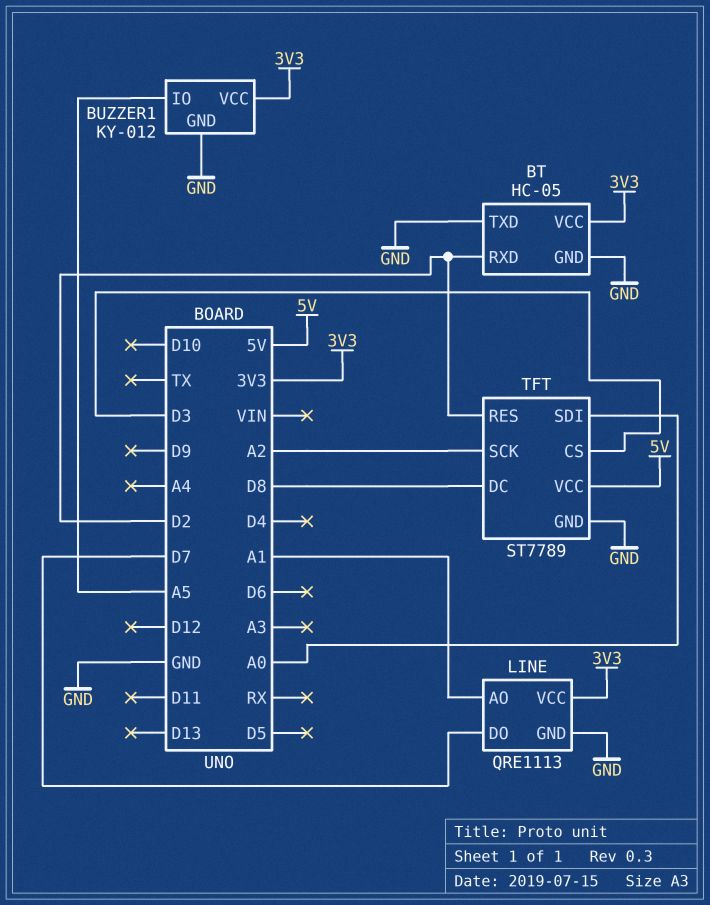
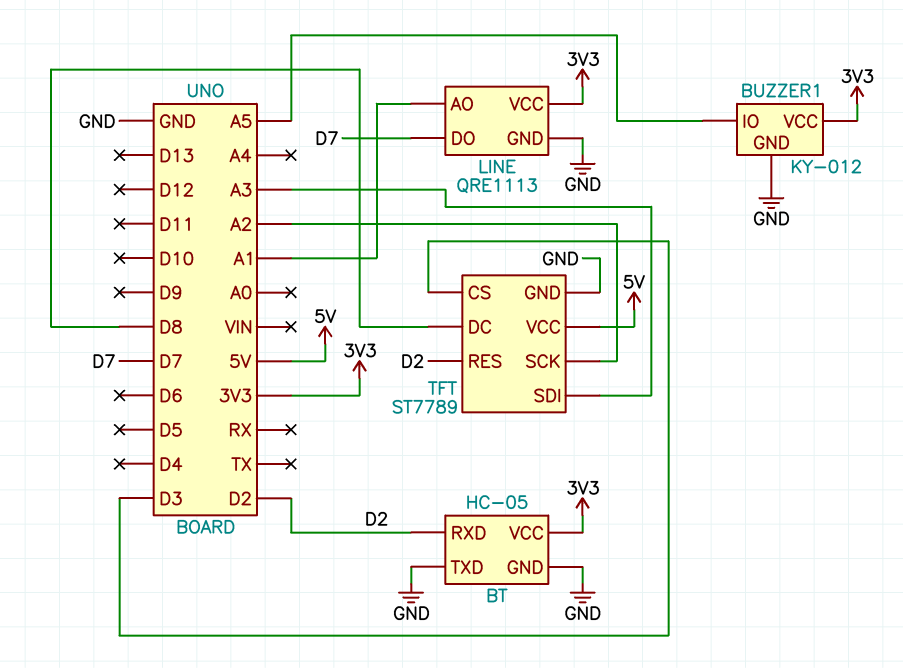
TFT pin SDI: A0 -> A3

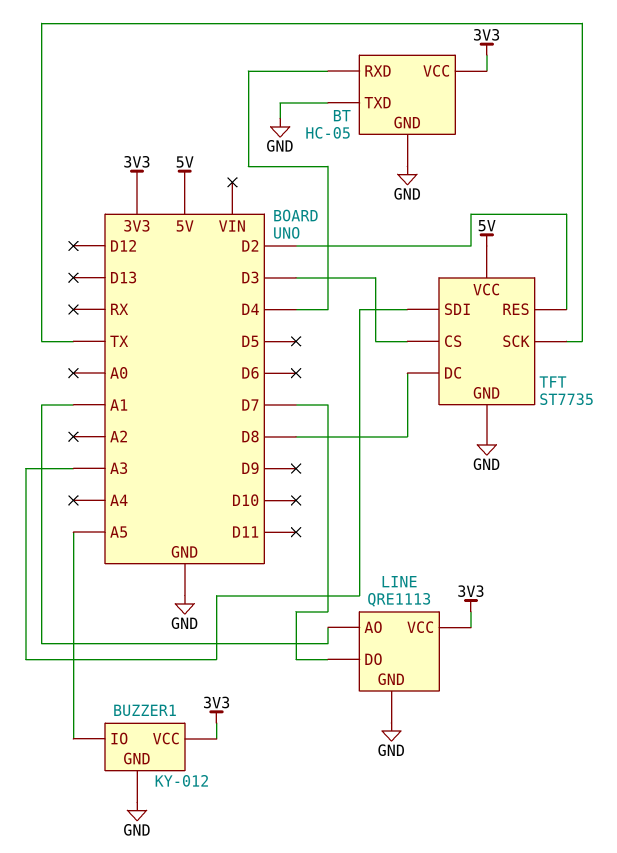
BT pin RXD: D2 -> D4
TFT: ST7789 -> ST7735
TFT pin SCK: A2 -> TX

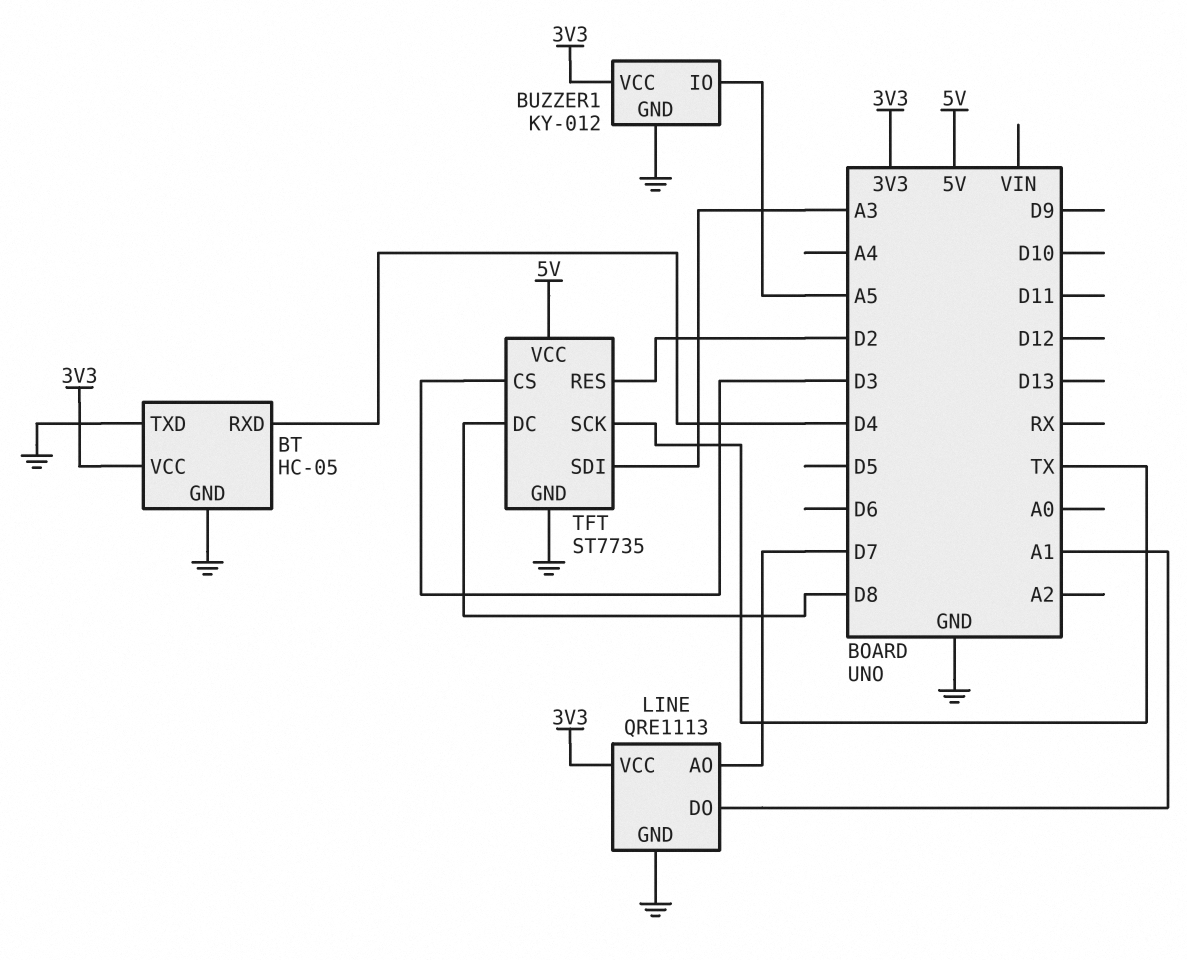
LINE pin AO: A1 -> D7
LINE pin DO: D7 -> A1

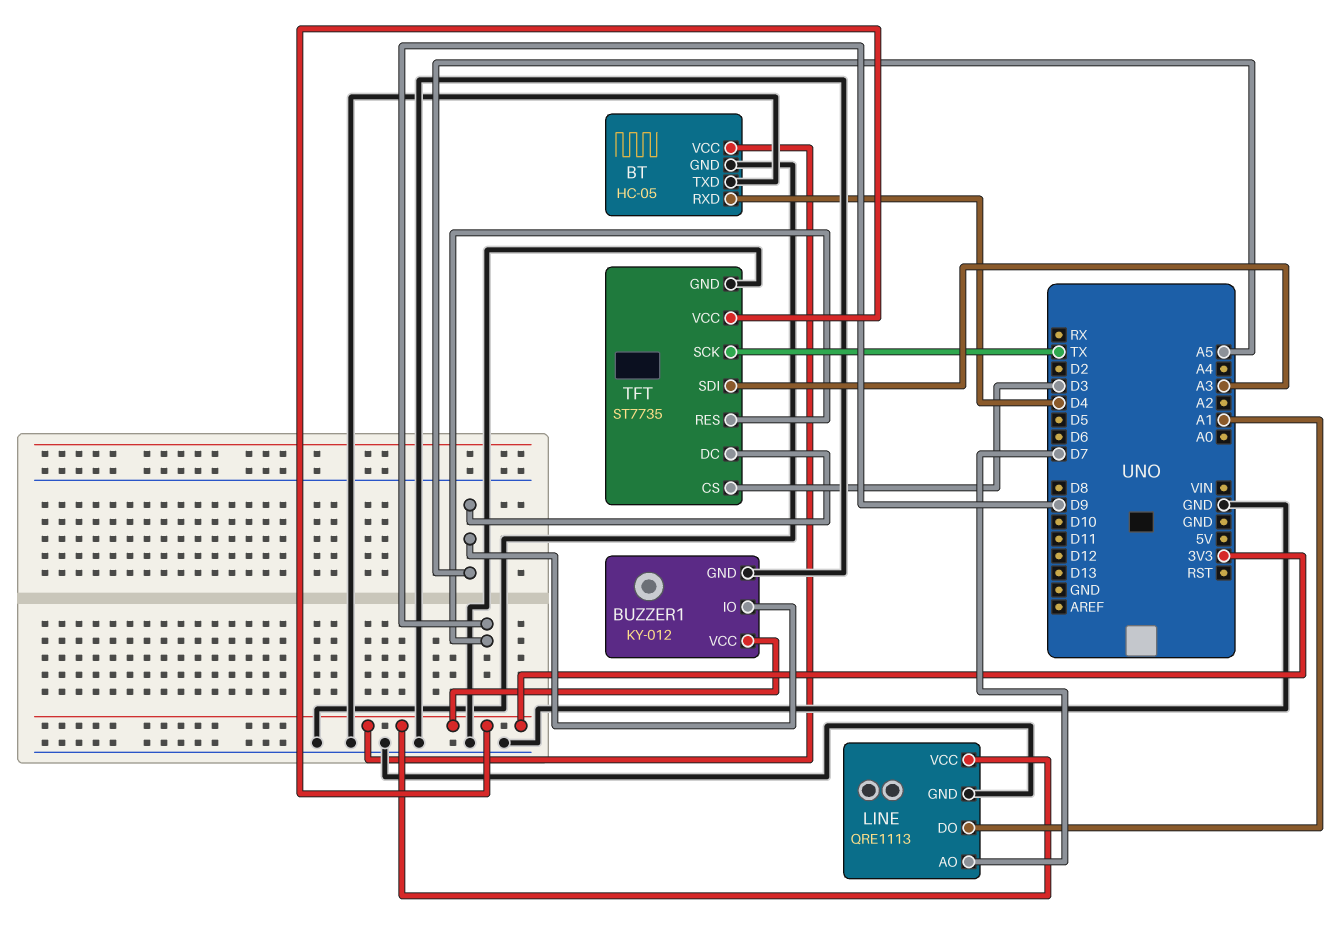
TFT pin DC: D8 -> A5
TFT pin RES: D2 -> D9
TFT pin VCC: 5V -> 3V3

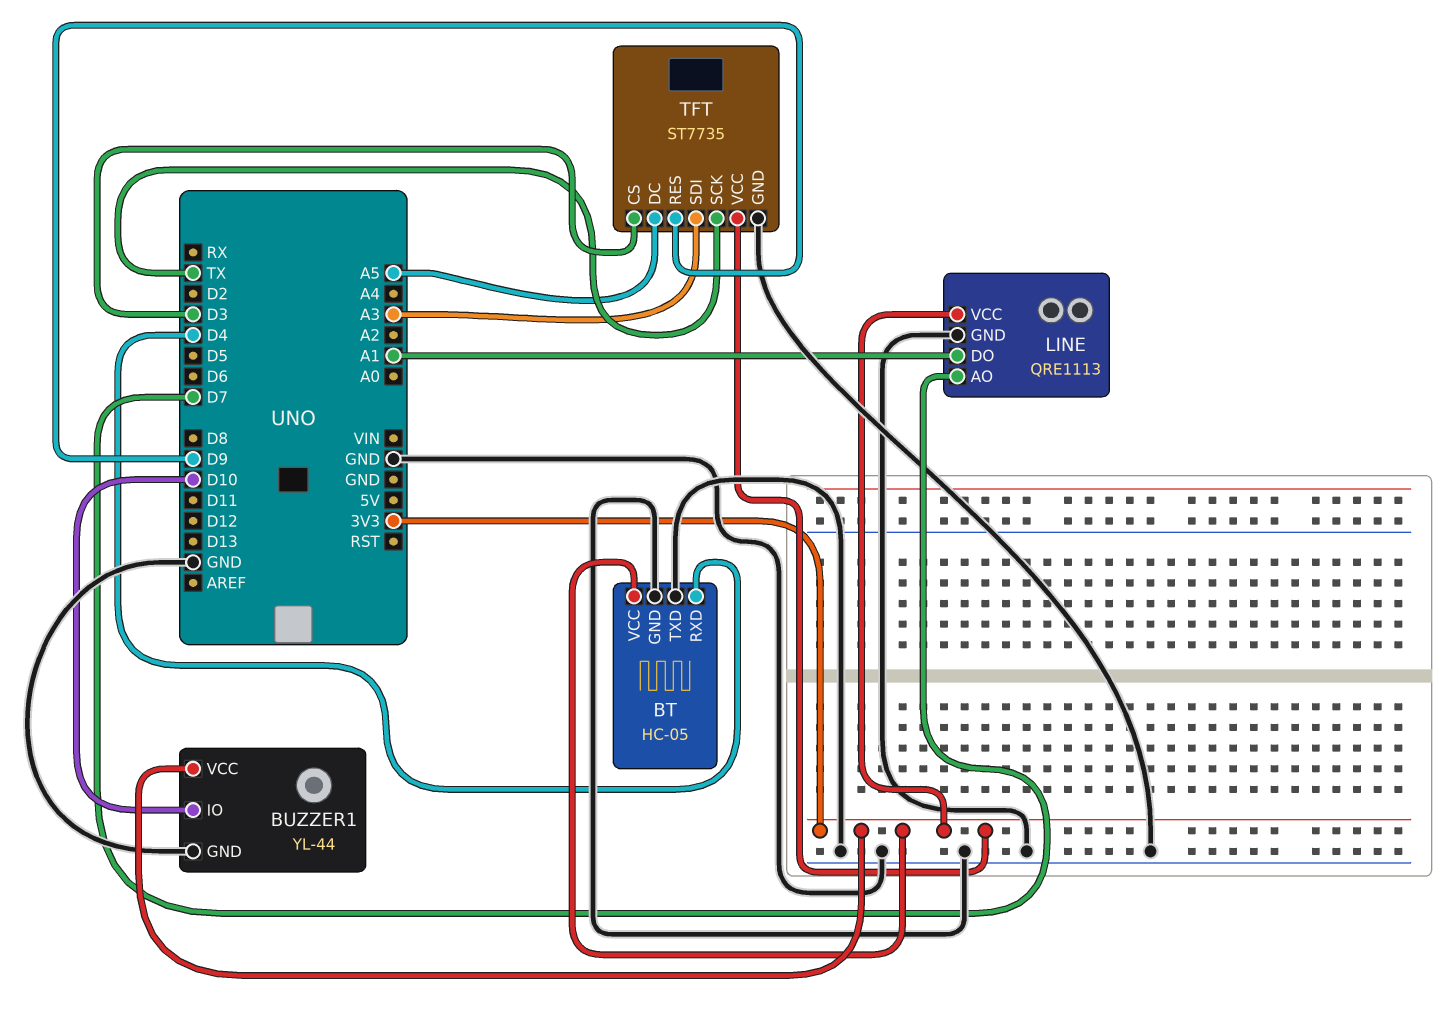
BUZZER1: KY-012 -> YL-44
BUZZER1 pin IO: A5 -> D10

